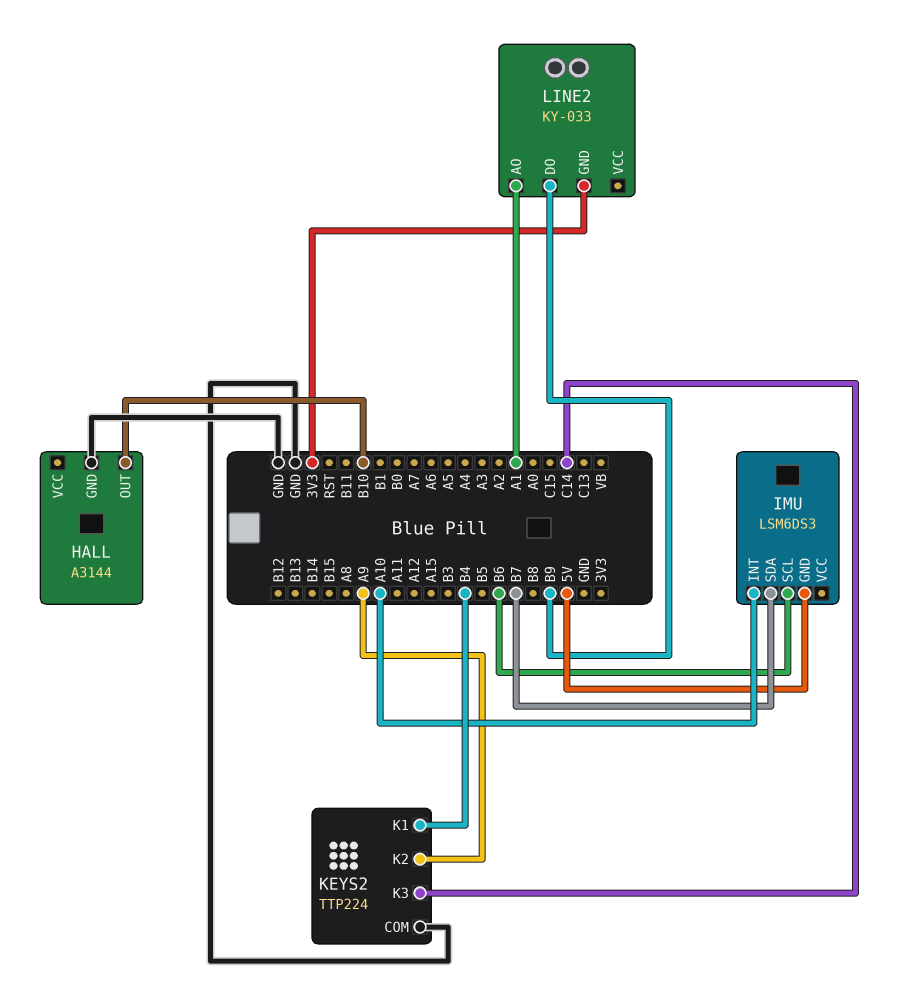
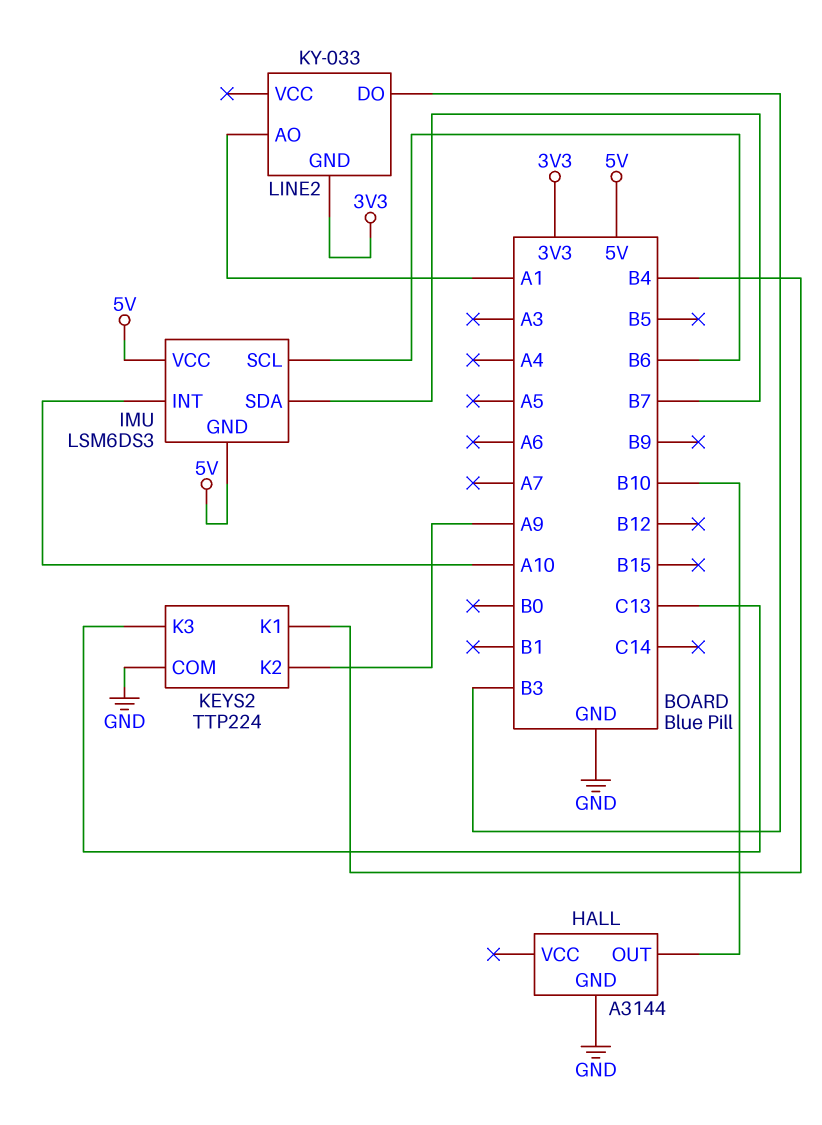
IMU pin VCC: none -> 5V
KEYS2 pin K3: C14 -> C13
LINE2 pin DO: B9 -> B3

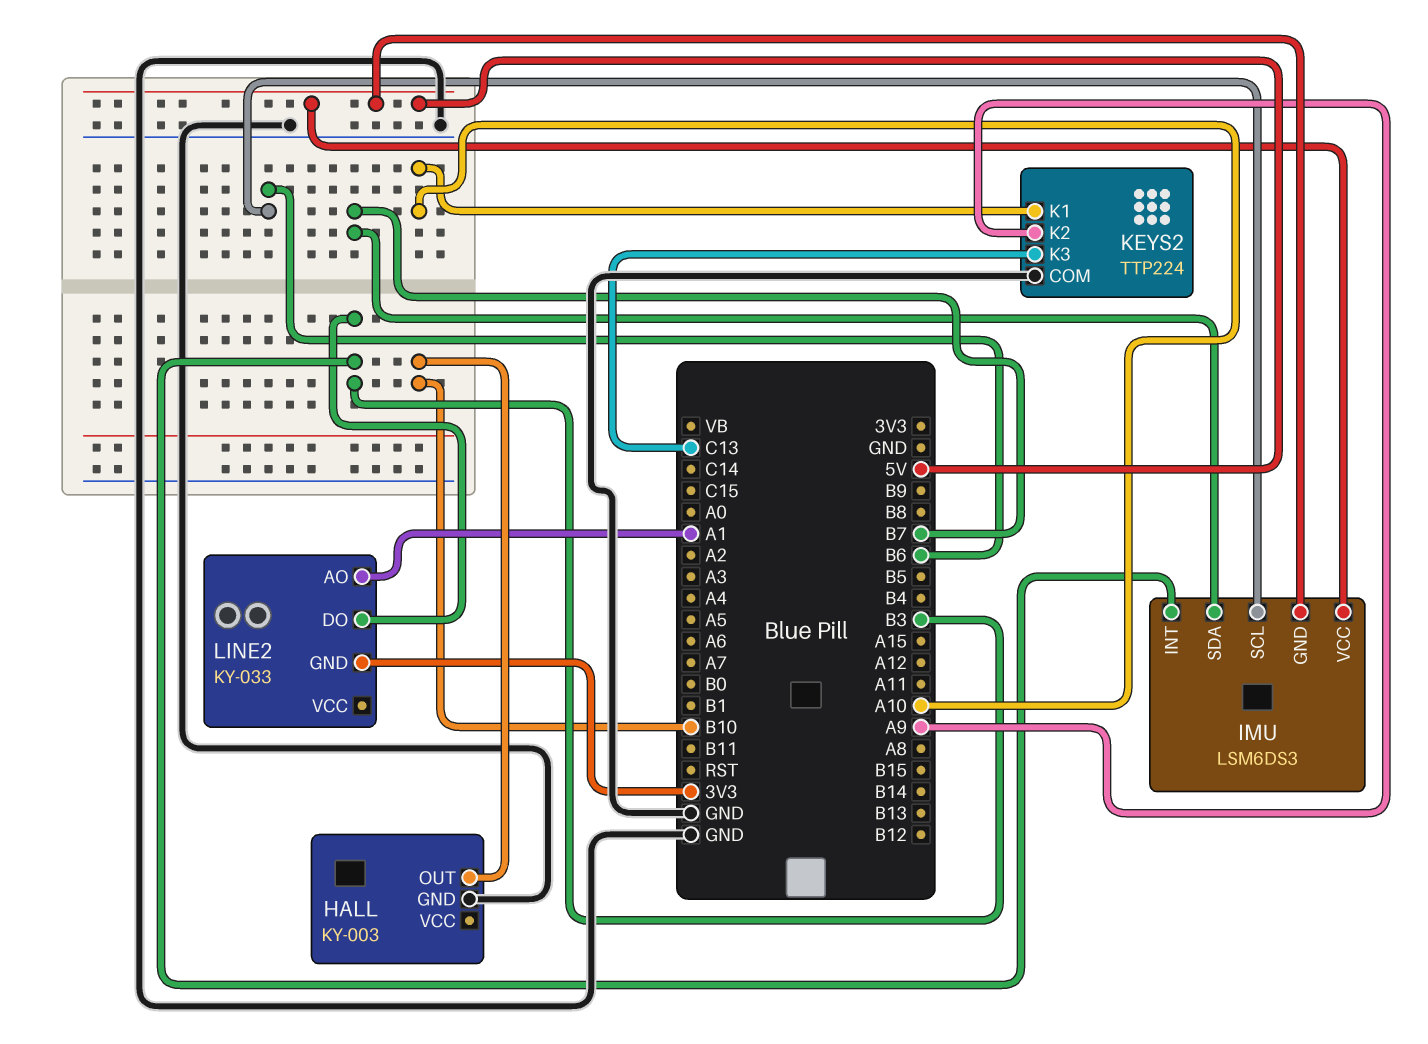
HALL: A3144 -> KY-003
IMU pin INT: A10 -> B3
KEYS2 pin K1: B4 -> A10

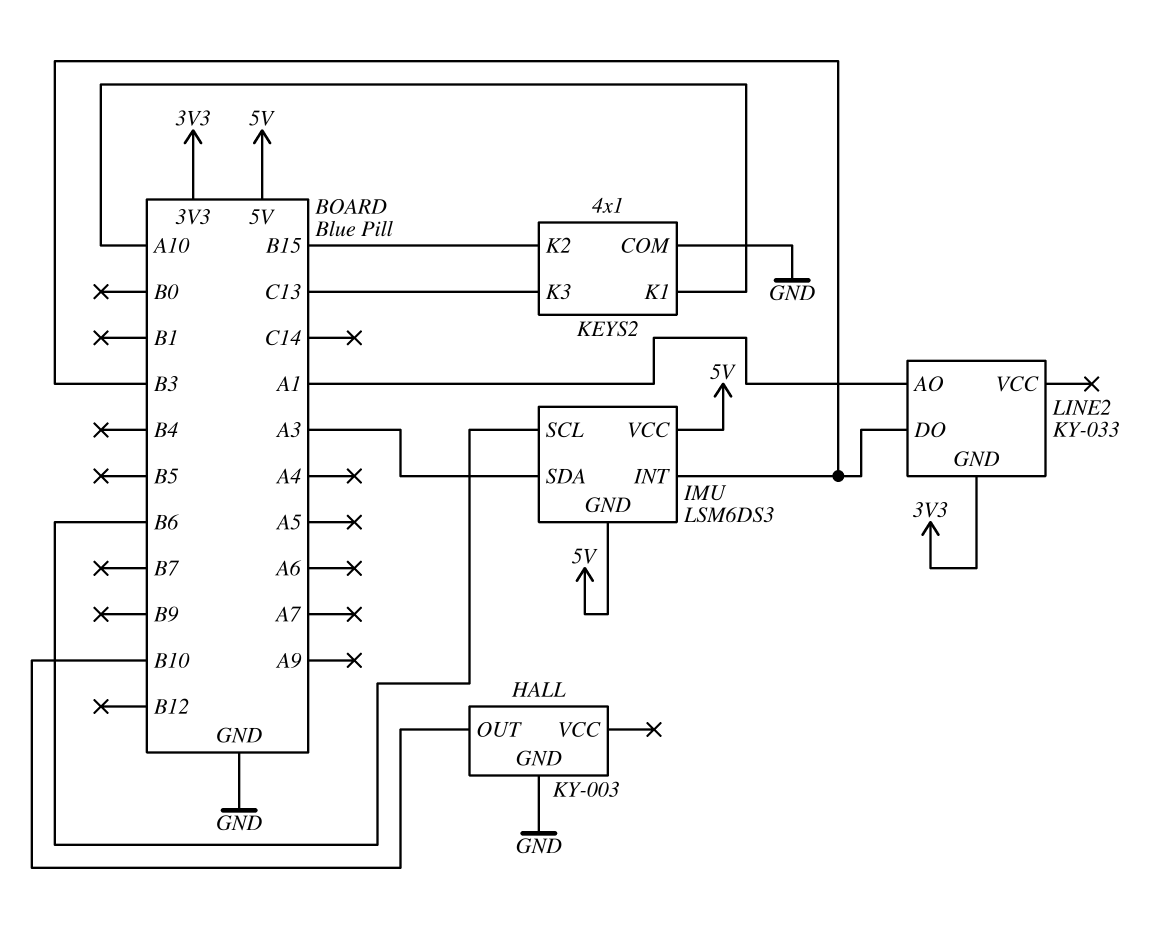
IMU pin SDA: B7 -> A3
KEYS2: TTP224 -> 4x1
KEYS2 pin K2: A9 -> B15

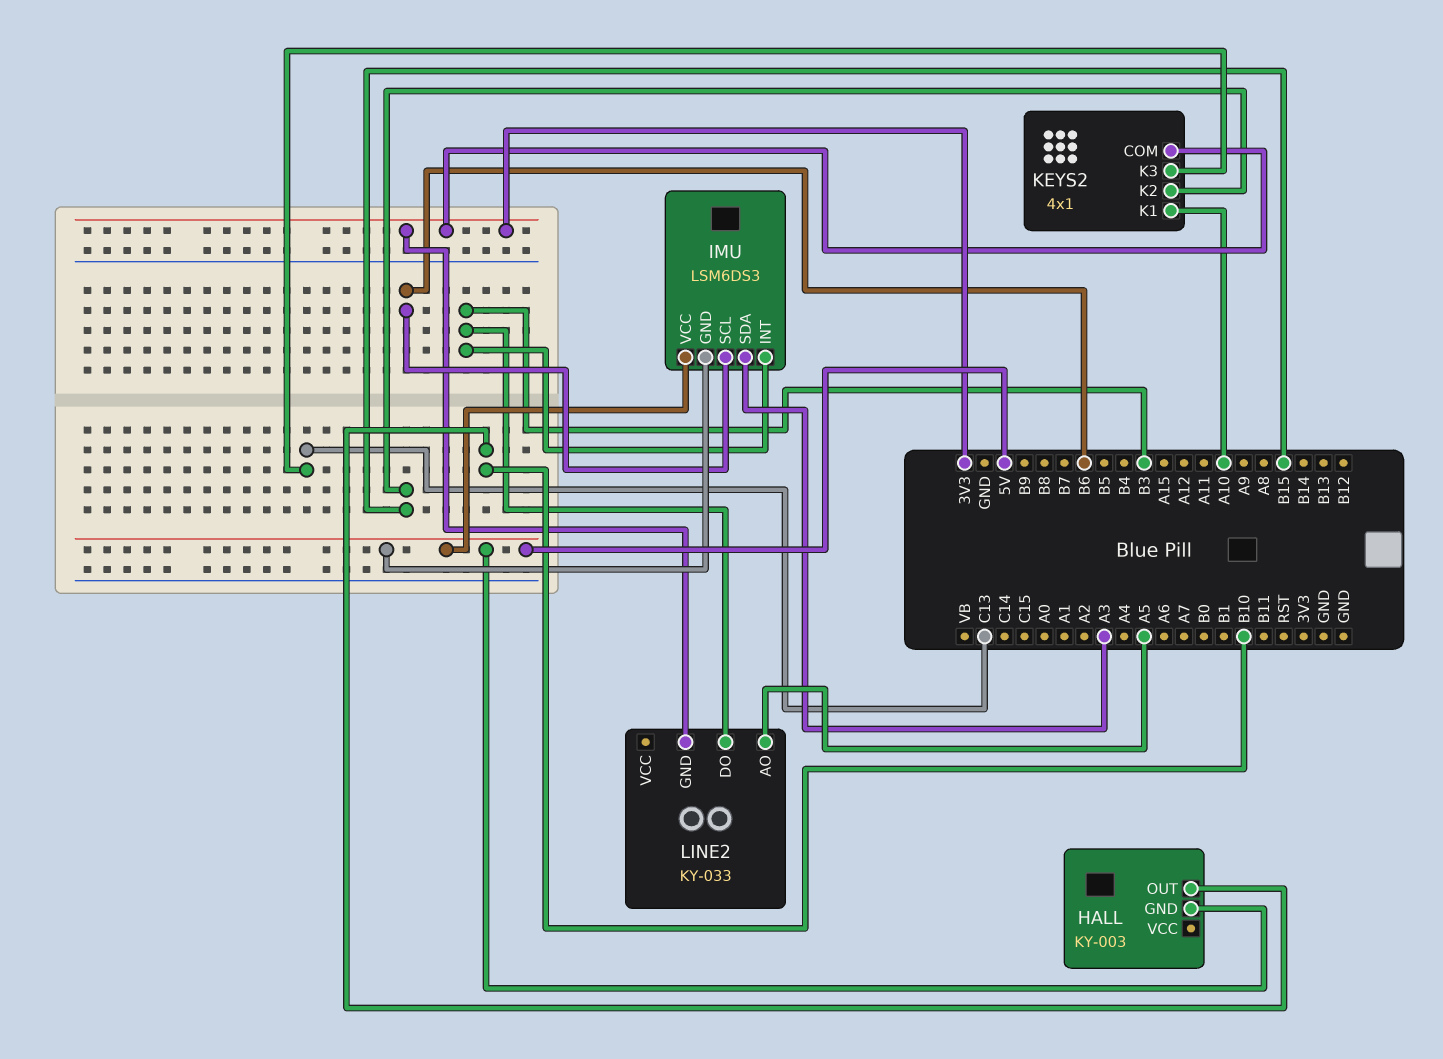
HALL pin GND: GND -> 5V
KEYS2 pin COM: GND -> 3V3
LINE2 pin AO: A1 -> A5

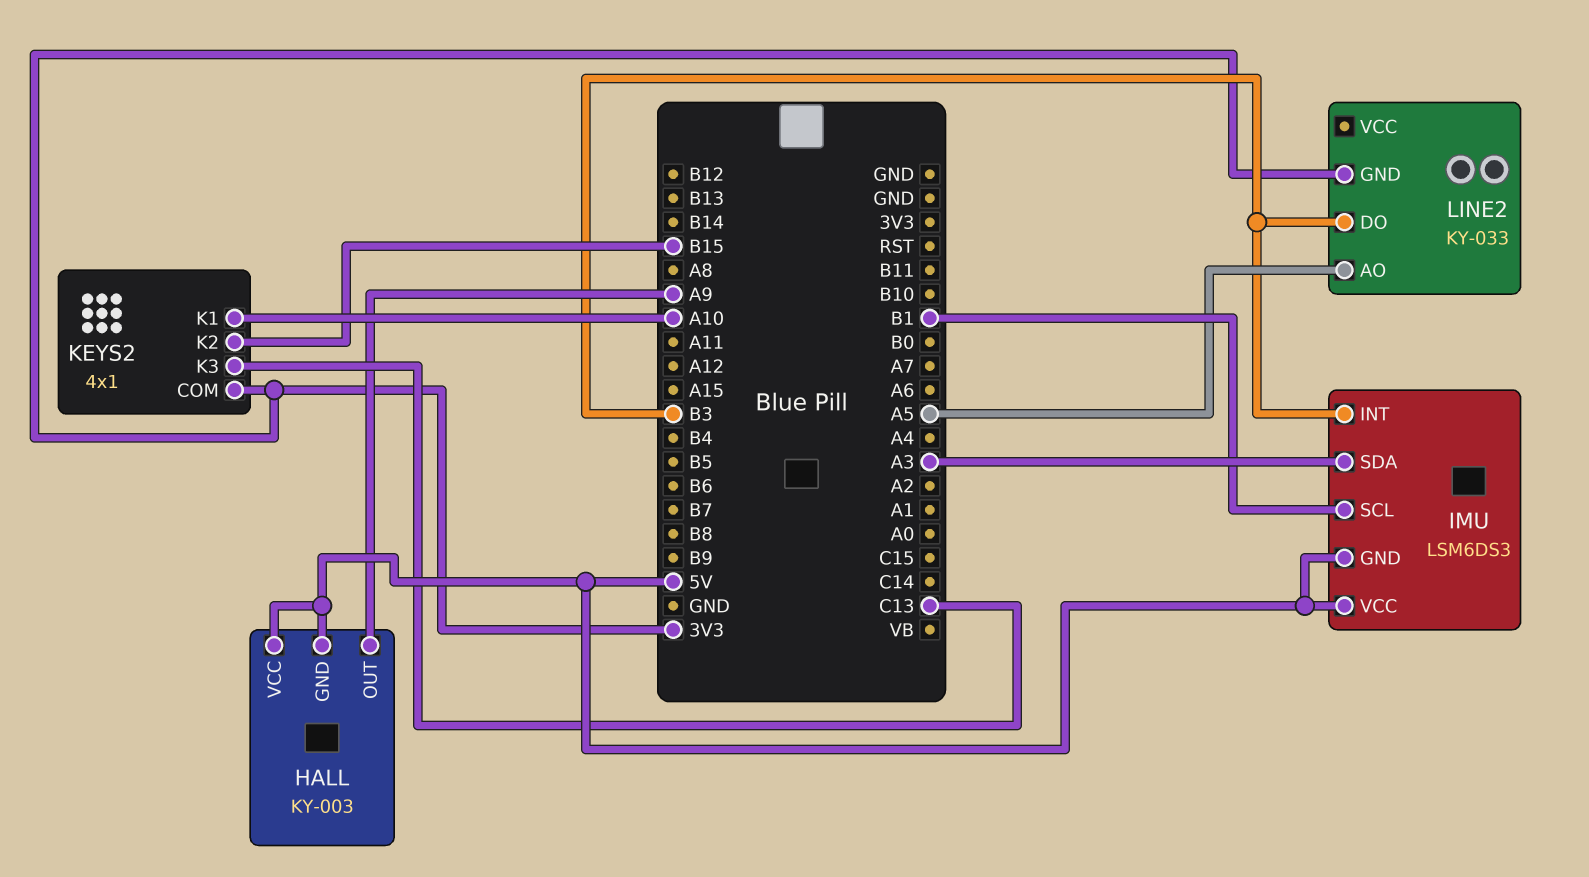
HALL pin OUT: B10 -> A9
HALL pin VCC: none -> 5V
IMU pin SCL: B6 -> B1

